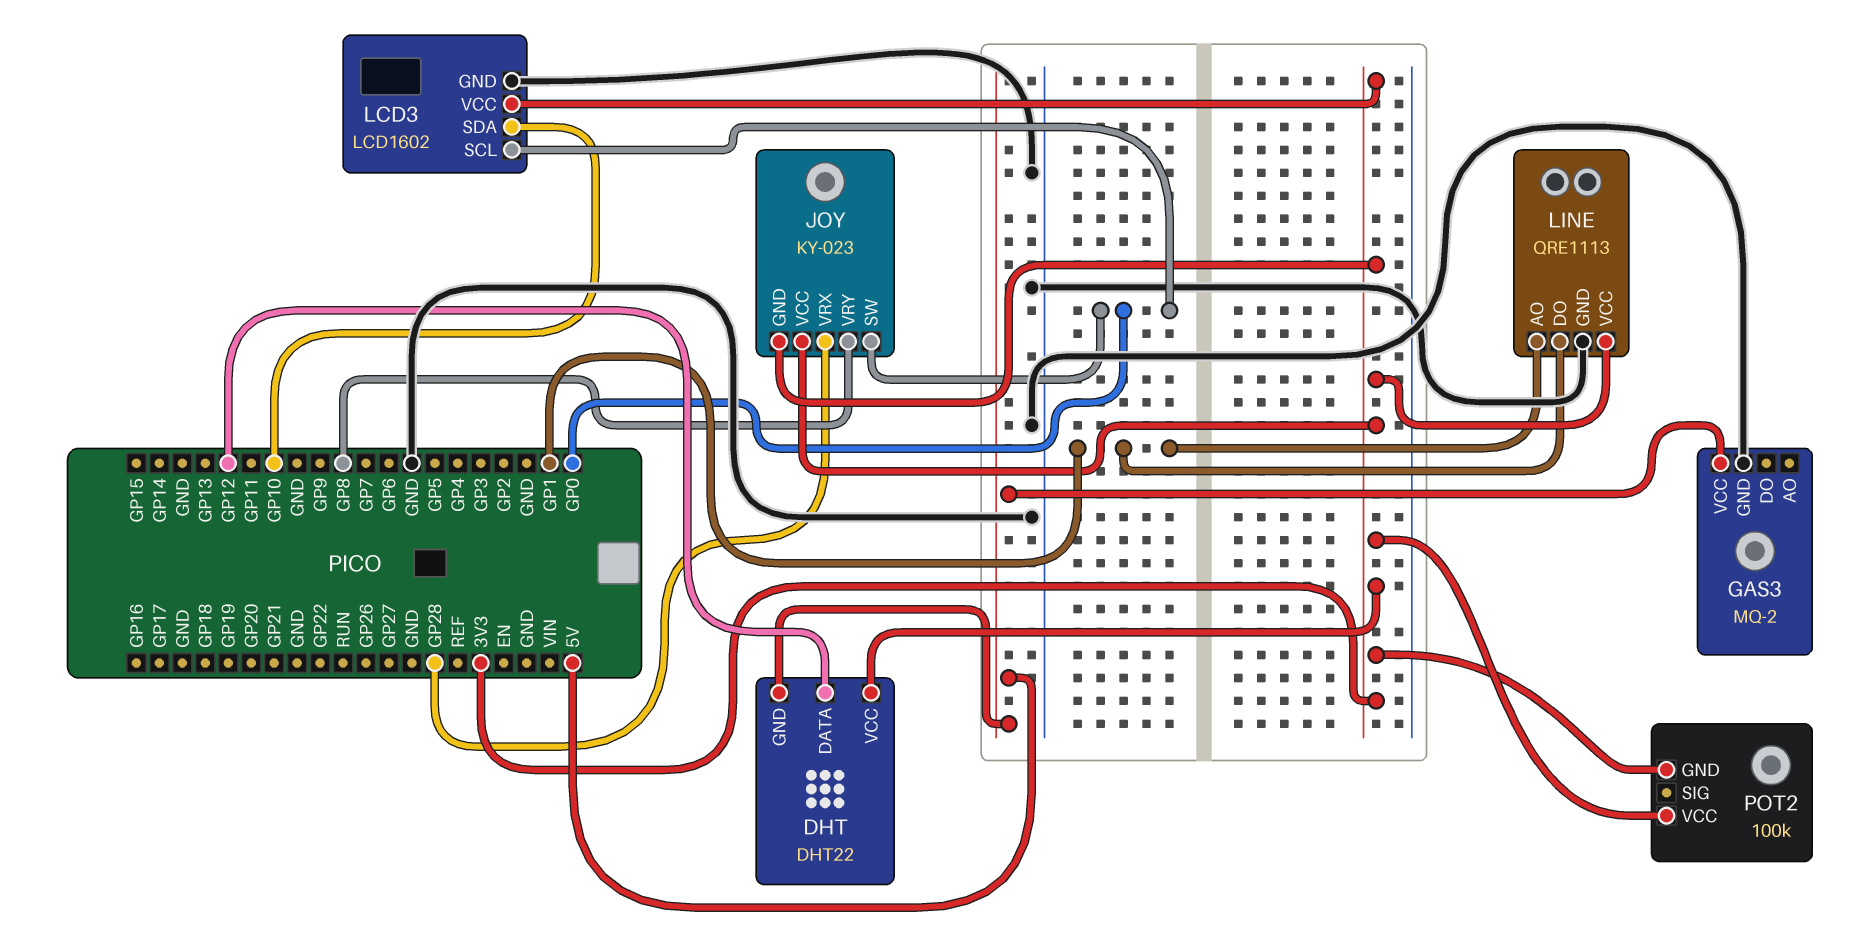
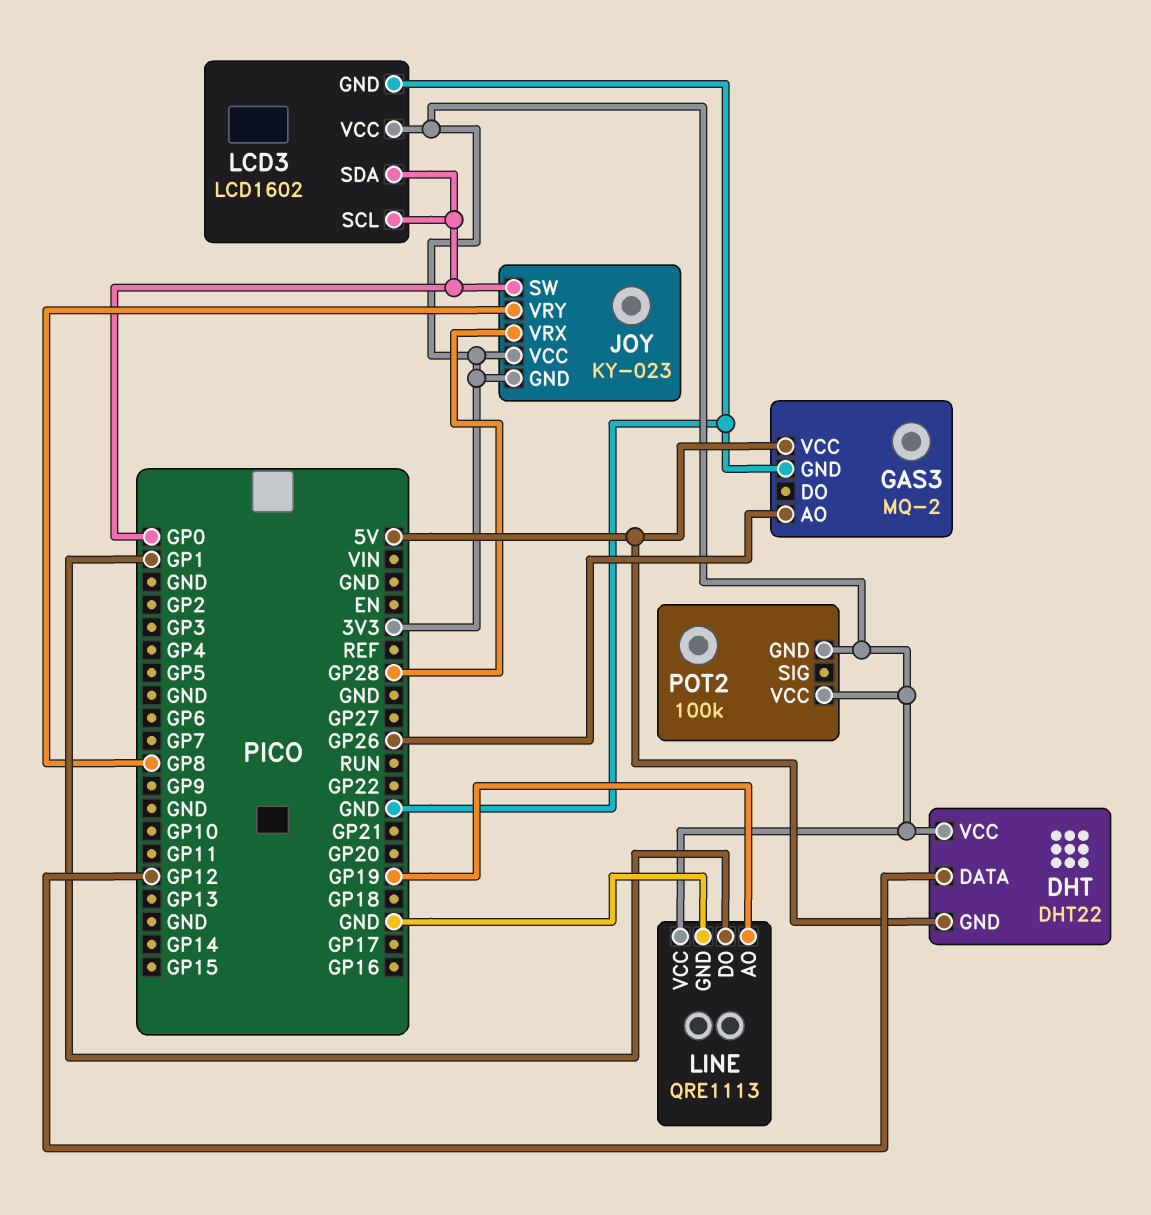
GAS3 pin AO: none -> GP26
LCD3 pin SDA: GP10 -> GP0
LINE pin AO: GP1 -> GP19

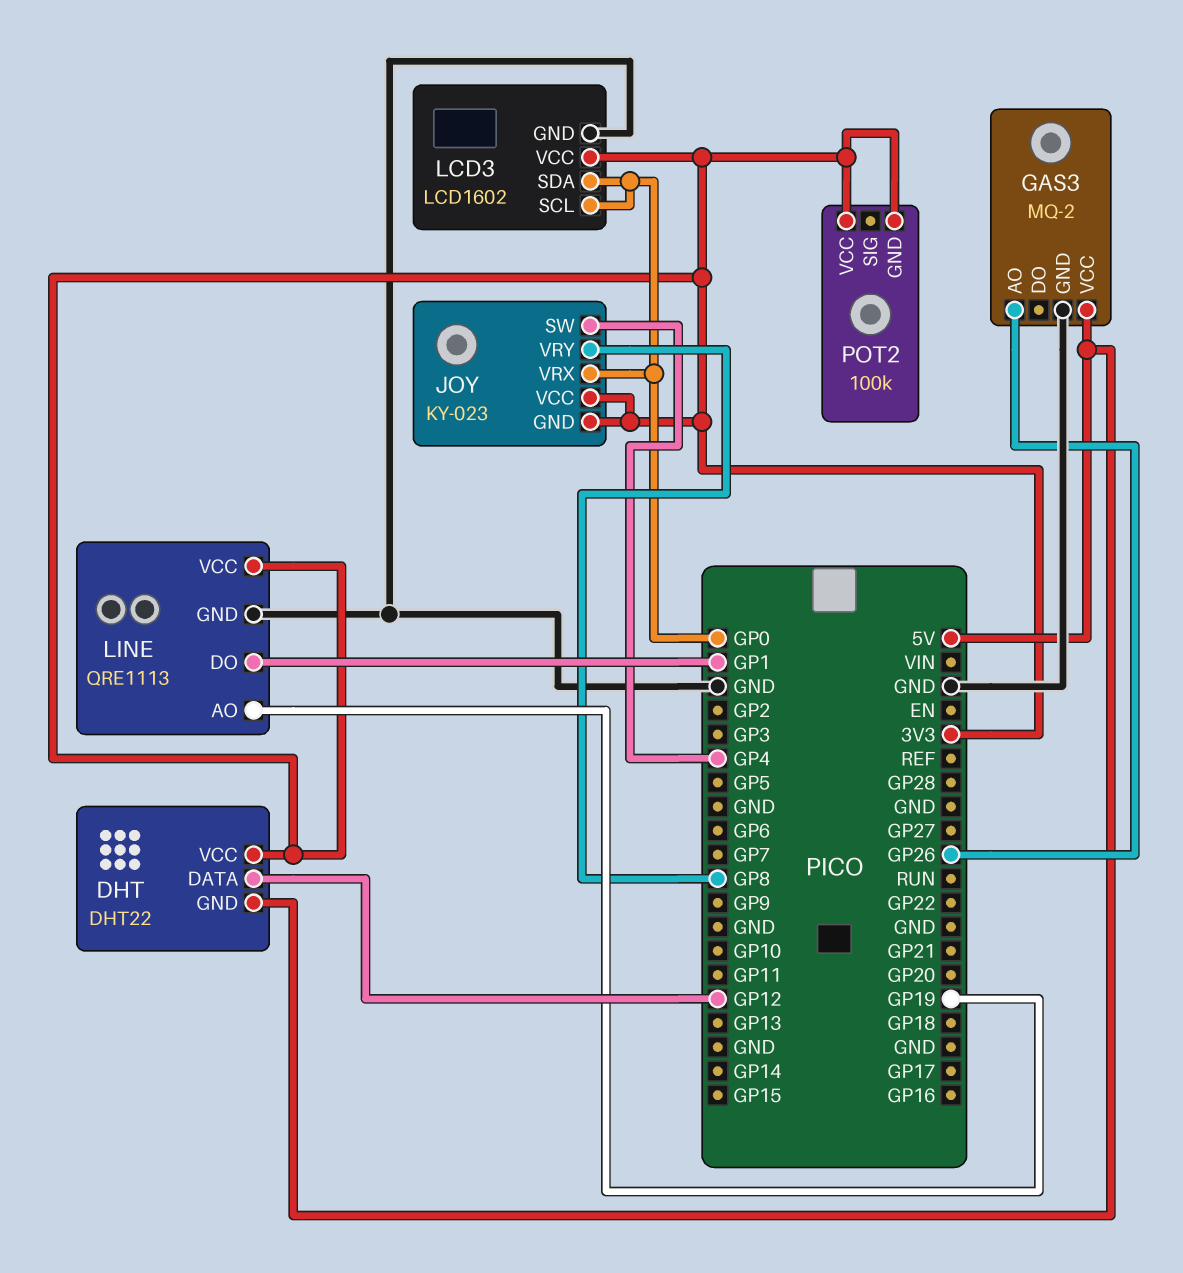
JOY pin SW: GP0 -> GP4
JOY pin VRX: GP28 -> GP0

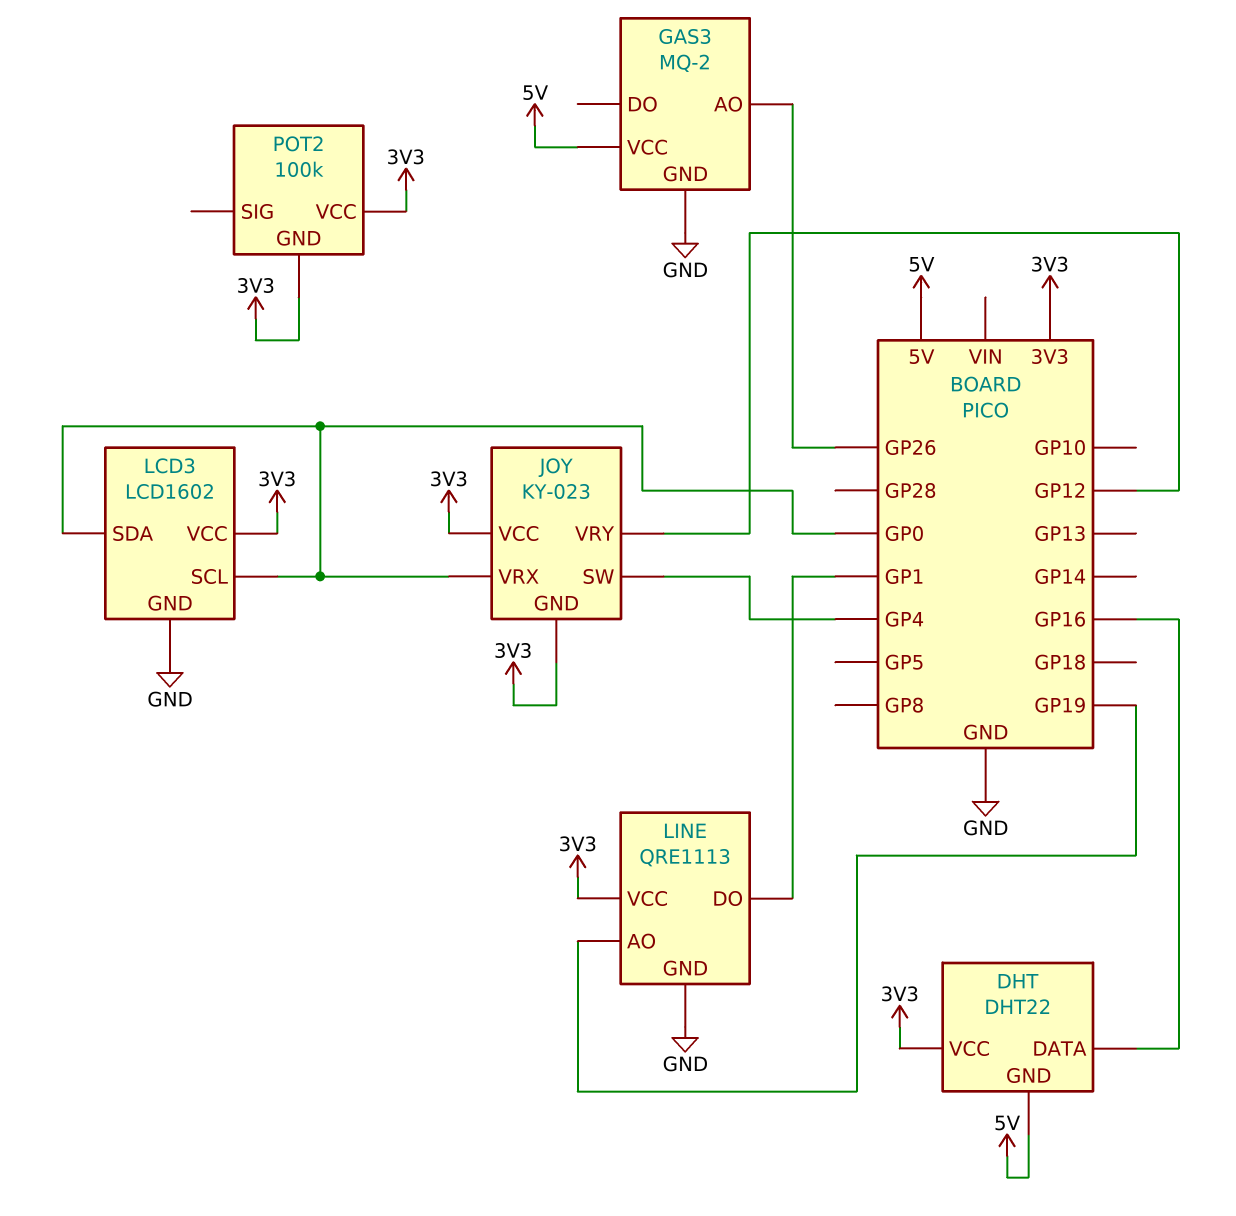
DHT pin DATA: GP12 -> GP16
JOY pin VRY: GP8 -> GP12

